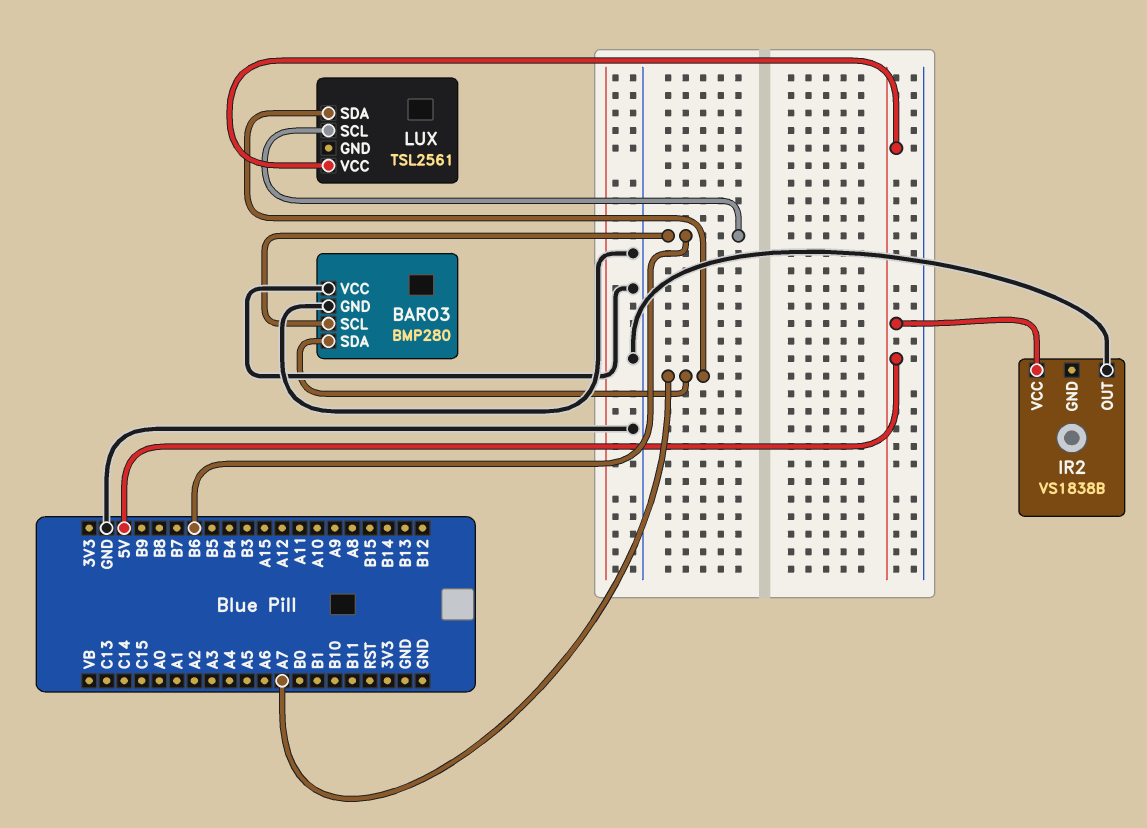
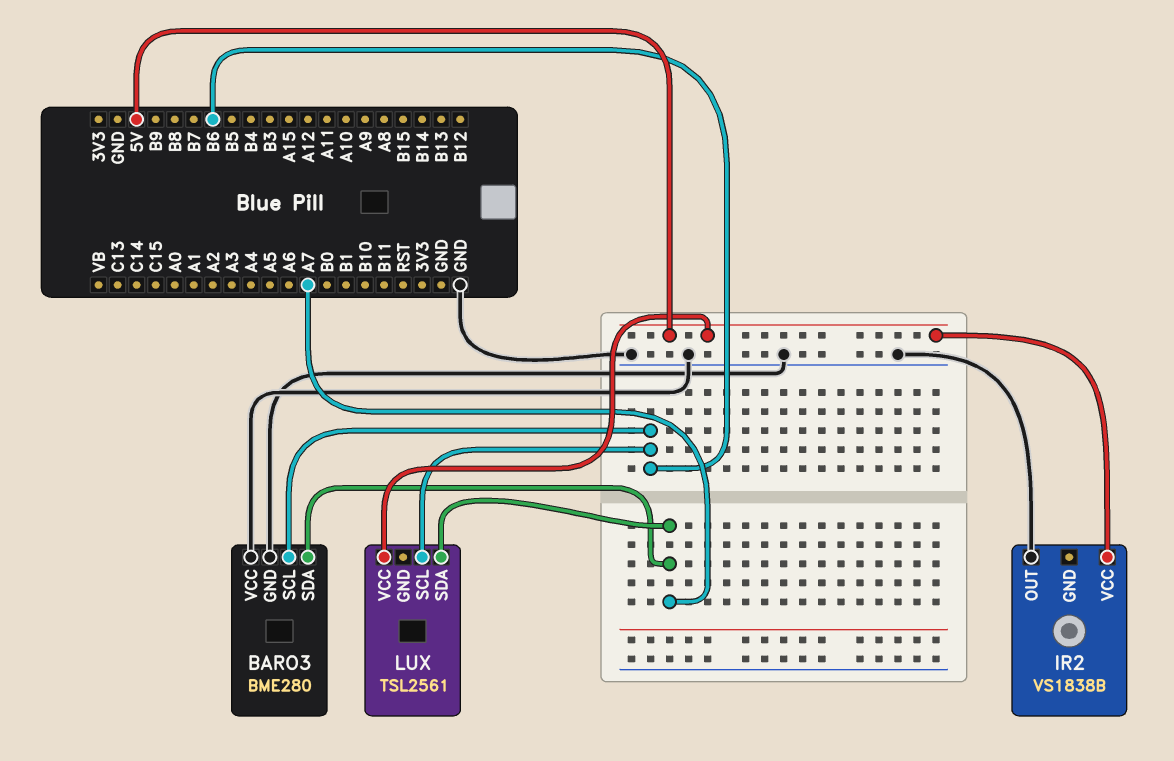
BARO3: BMP280 -> BME280

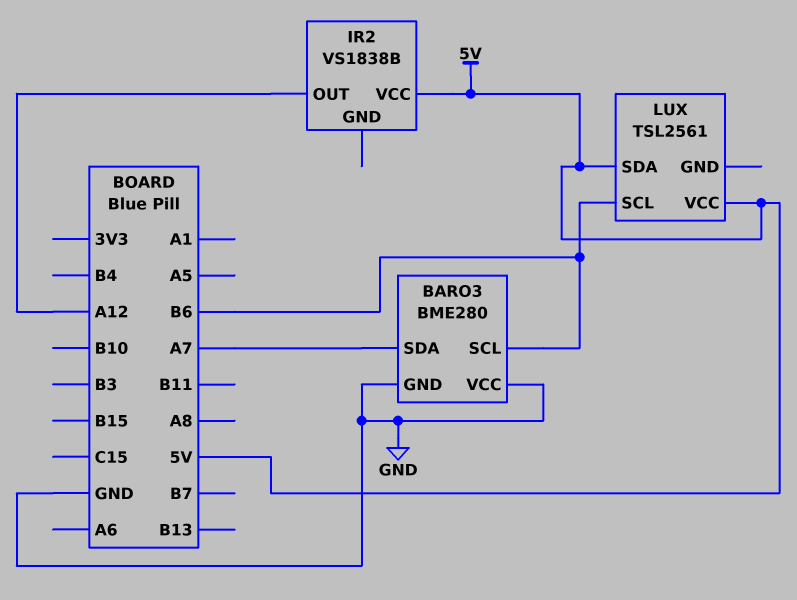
IR2 pin OUT: GND -> A12
LUX pin SDA: A7 -> 5V

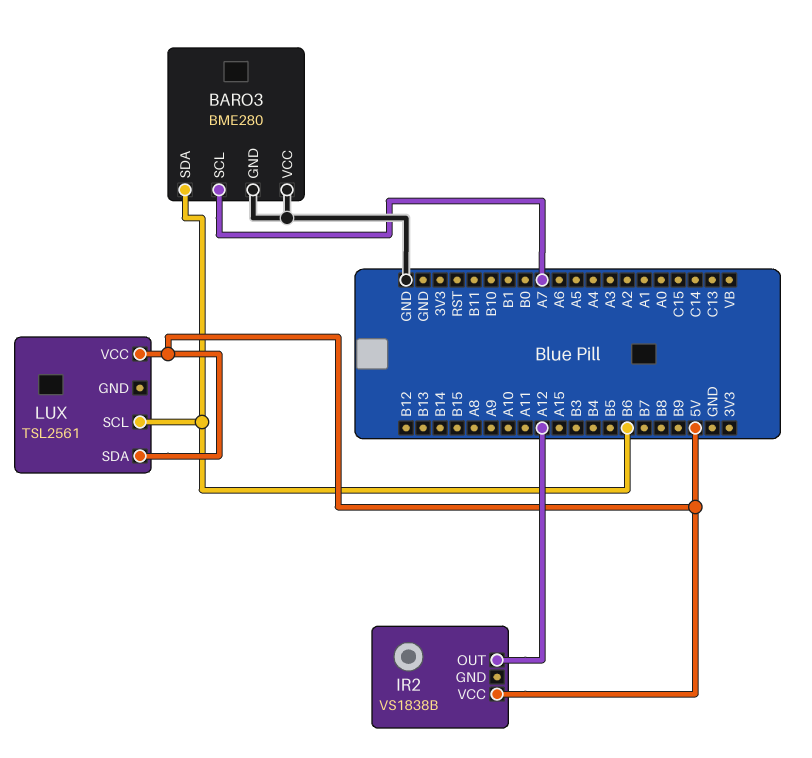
BARO3 pin SCL: B6 -> A7
BARO3 pin SDA: A7 -> B6

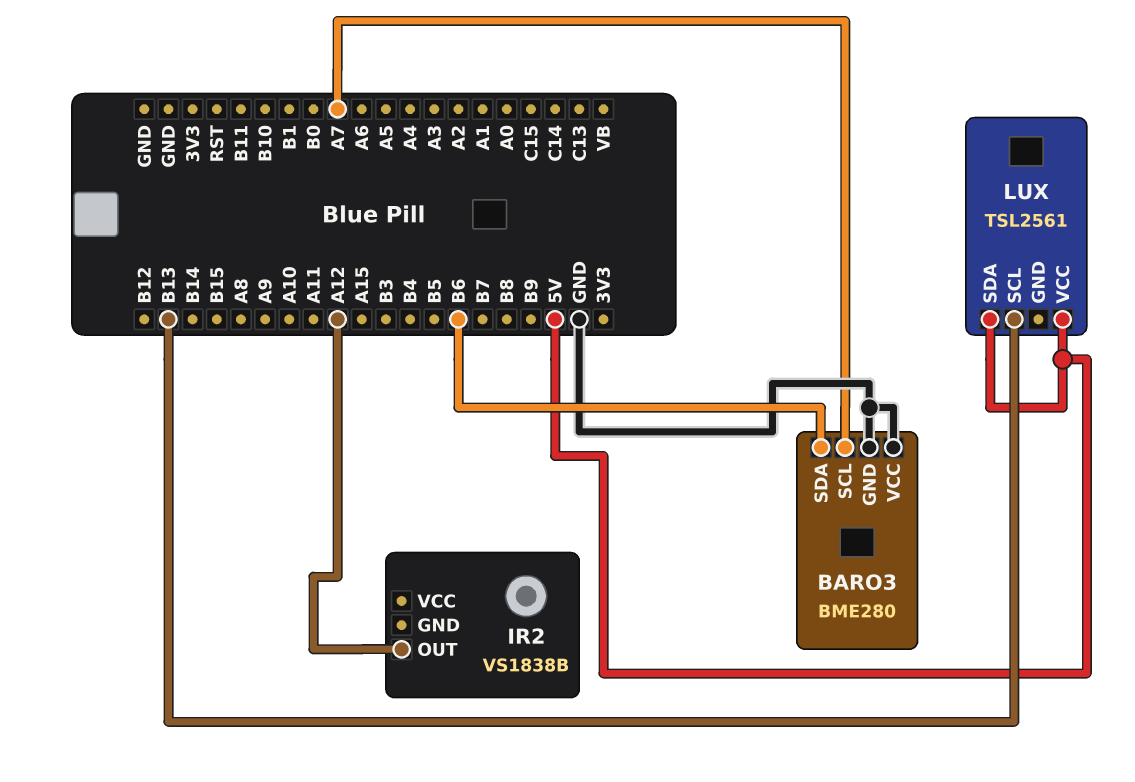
IR2 pin VCC: 5V -> none
LUX pin SCL: B6 -> B13

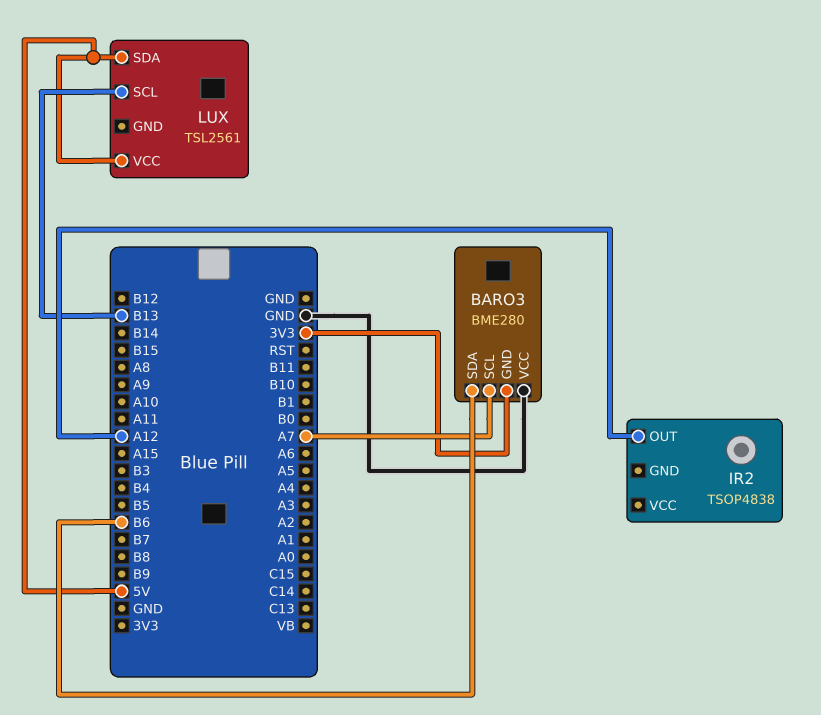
BARO3 pin GND: GND -> 3V3
IR2: VS1838B -> TSOP4838

